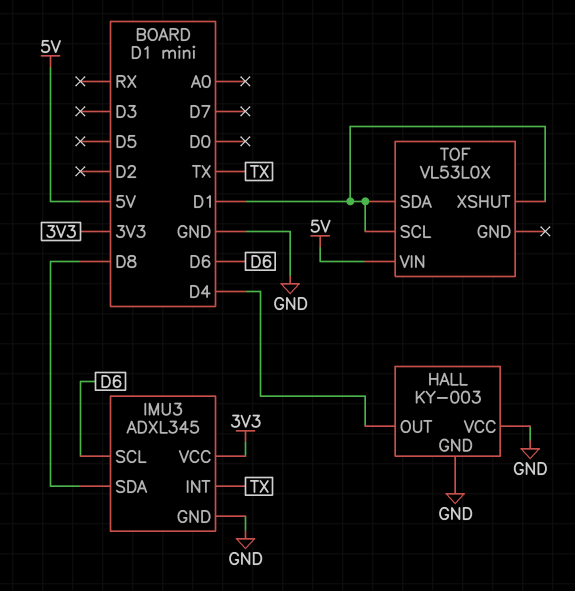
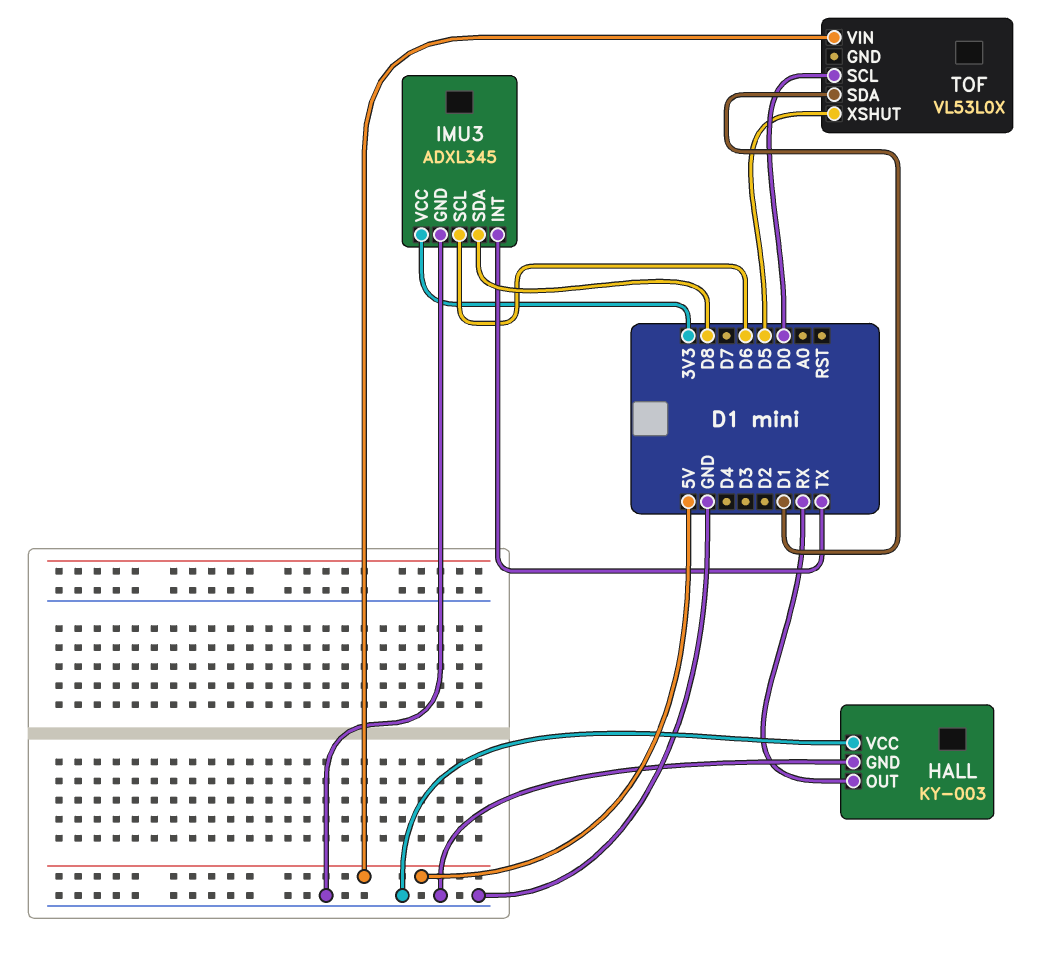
HALL pin OUT: D4 -> RX
TOF pin SCL: D1 -> D0
TOF pin XSHUT: D1 -> D5

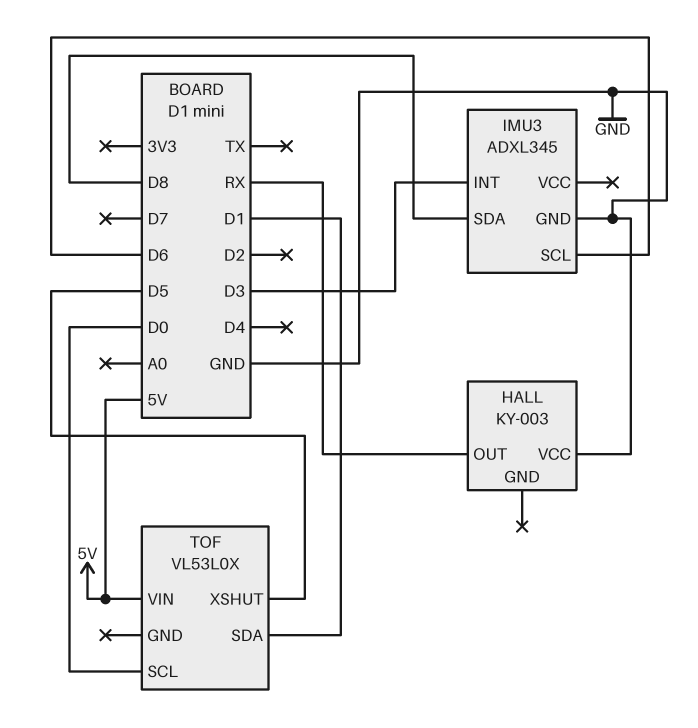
HALL pin GND: GND -> none
IMU3 pin INT: TX -> D3
IMU3 pin VCC: 3V3 -> none

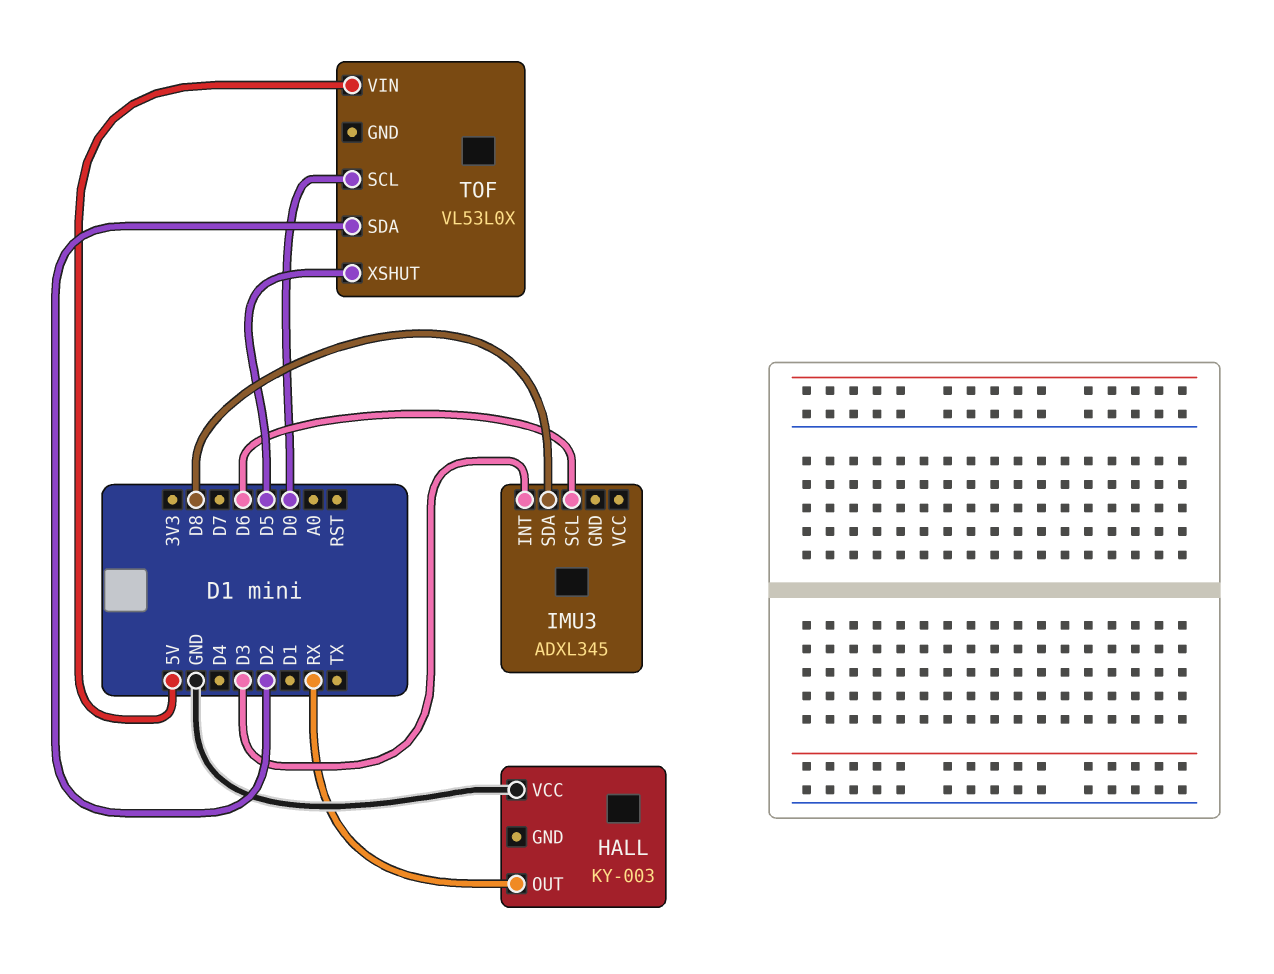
IMU3 pin GND: GND -> none
TOF pin SDA: D1 -> D2

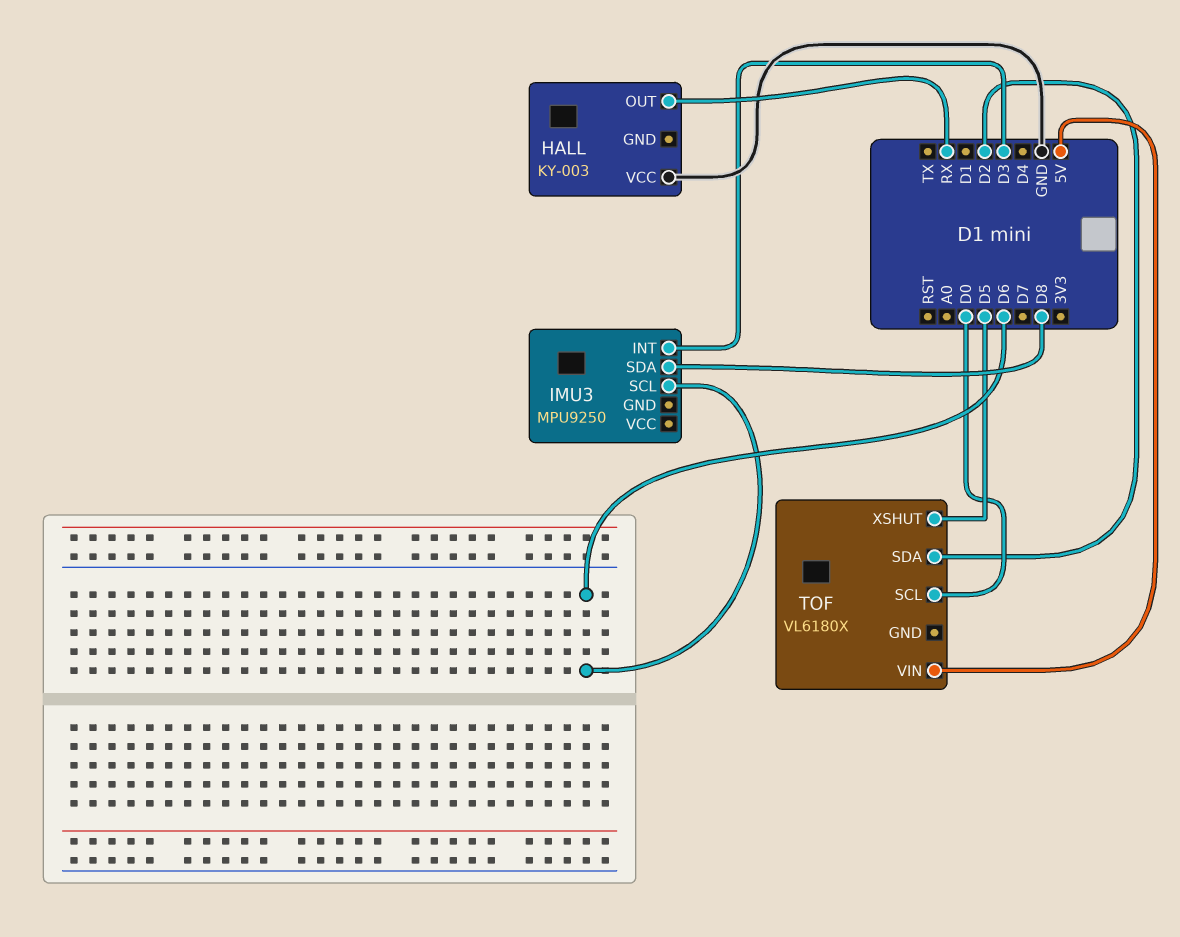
IMU3: ADXL345 -> MPU9250
TOF: VL53L0X -> VL6180X

